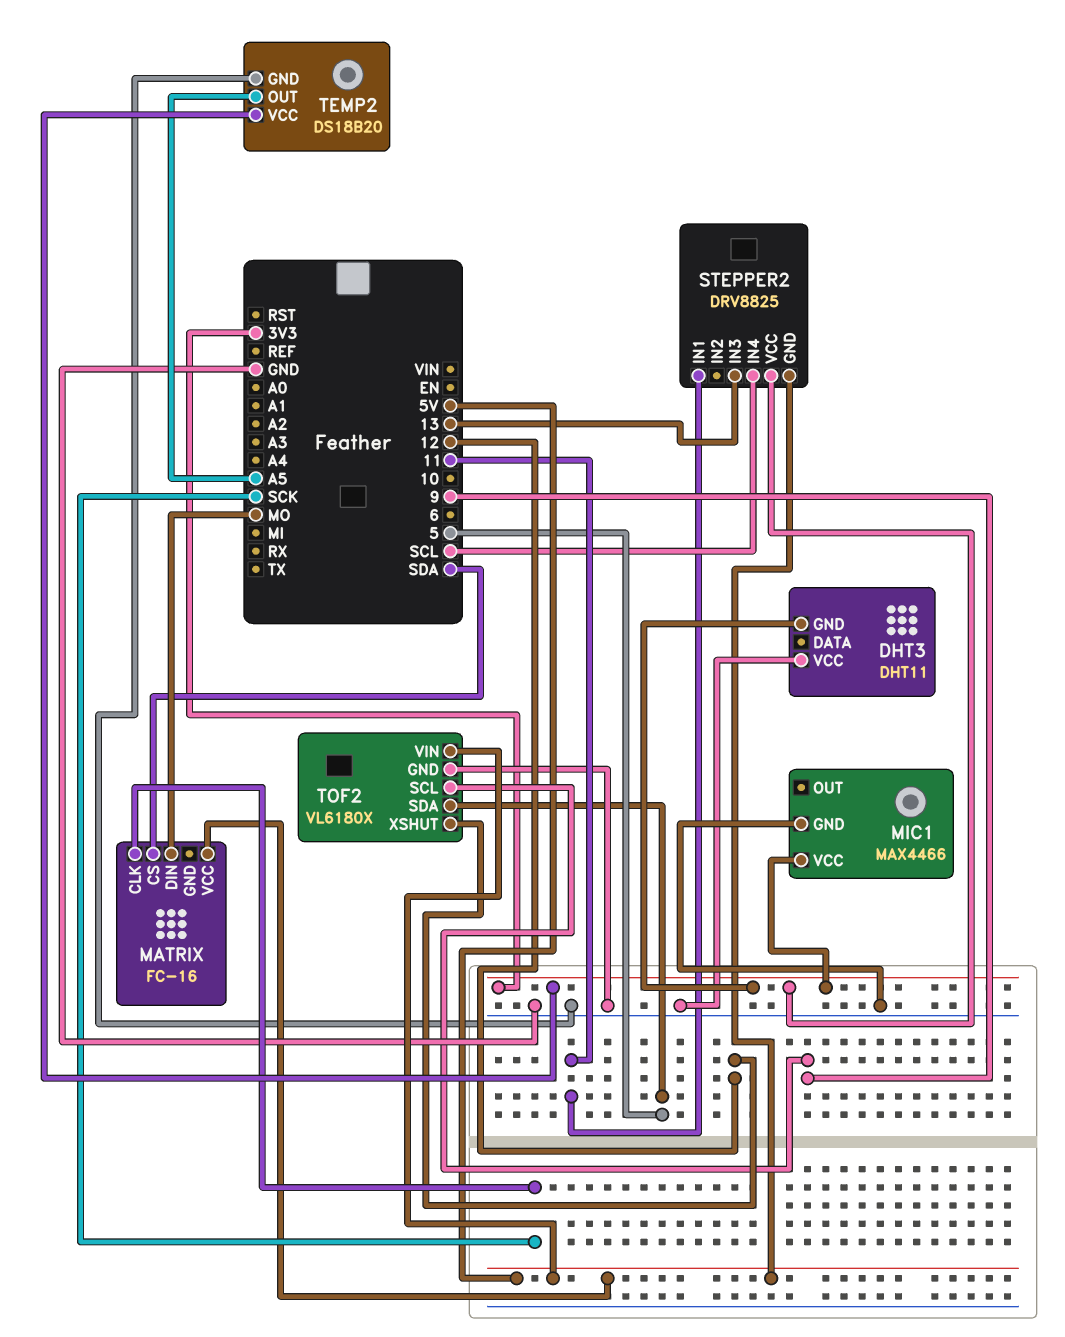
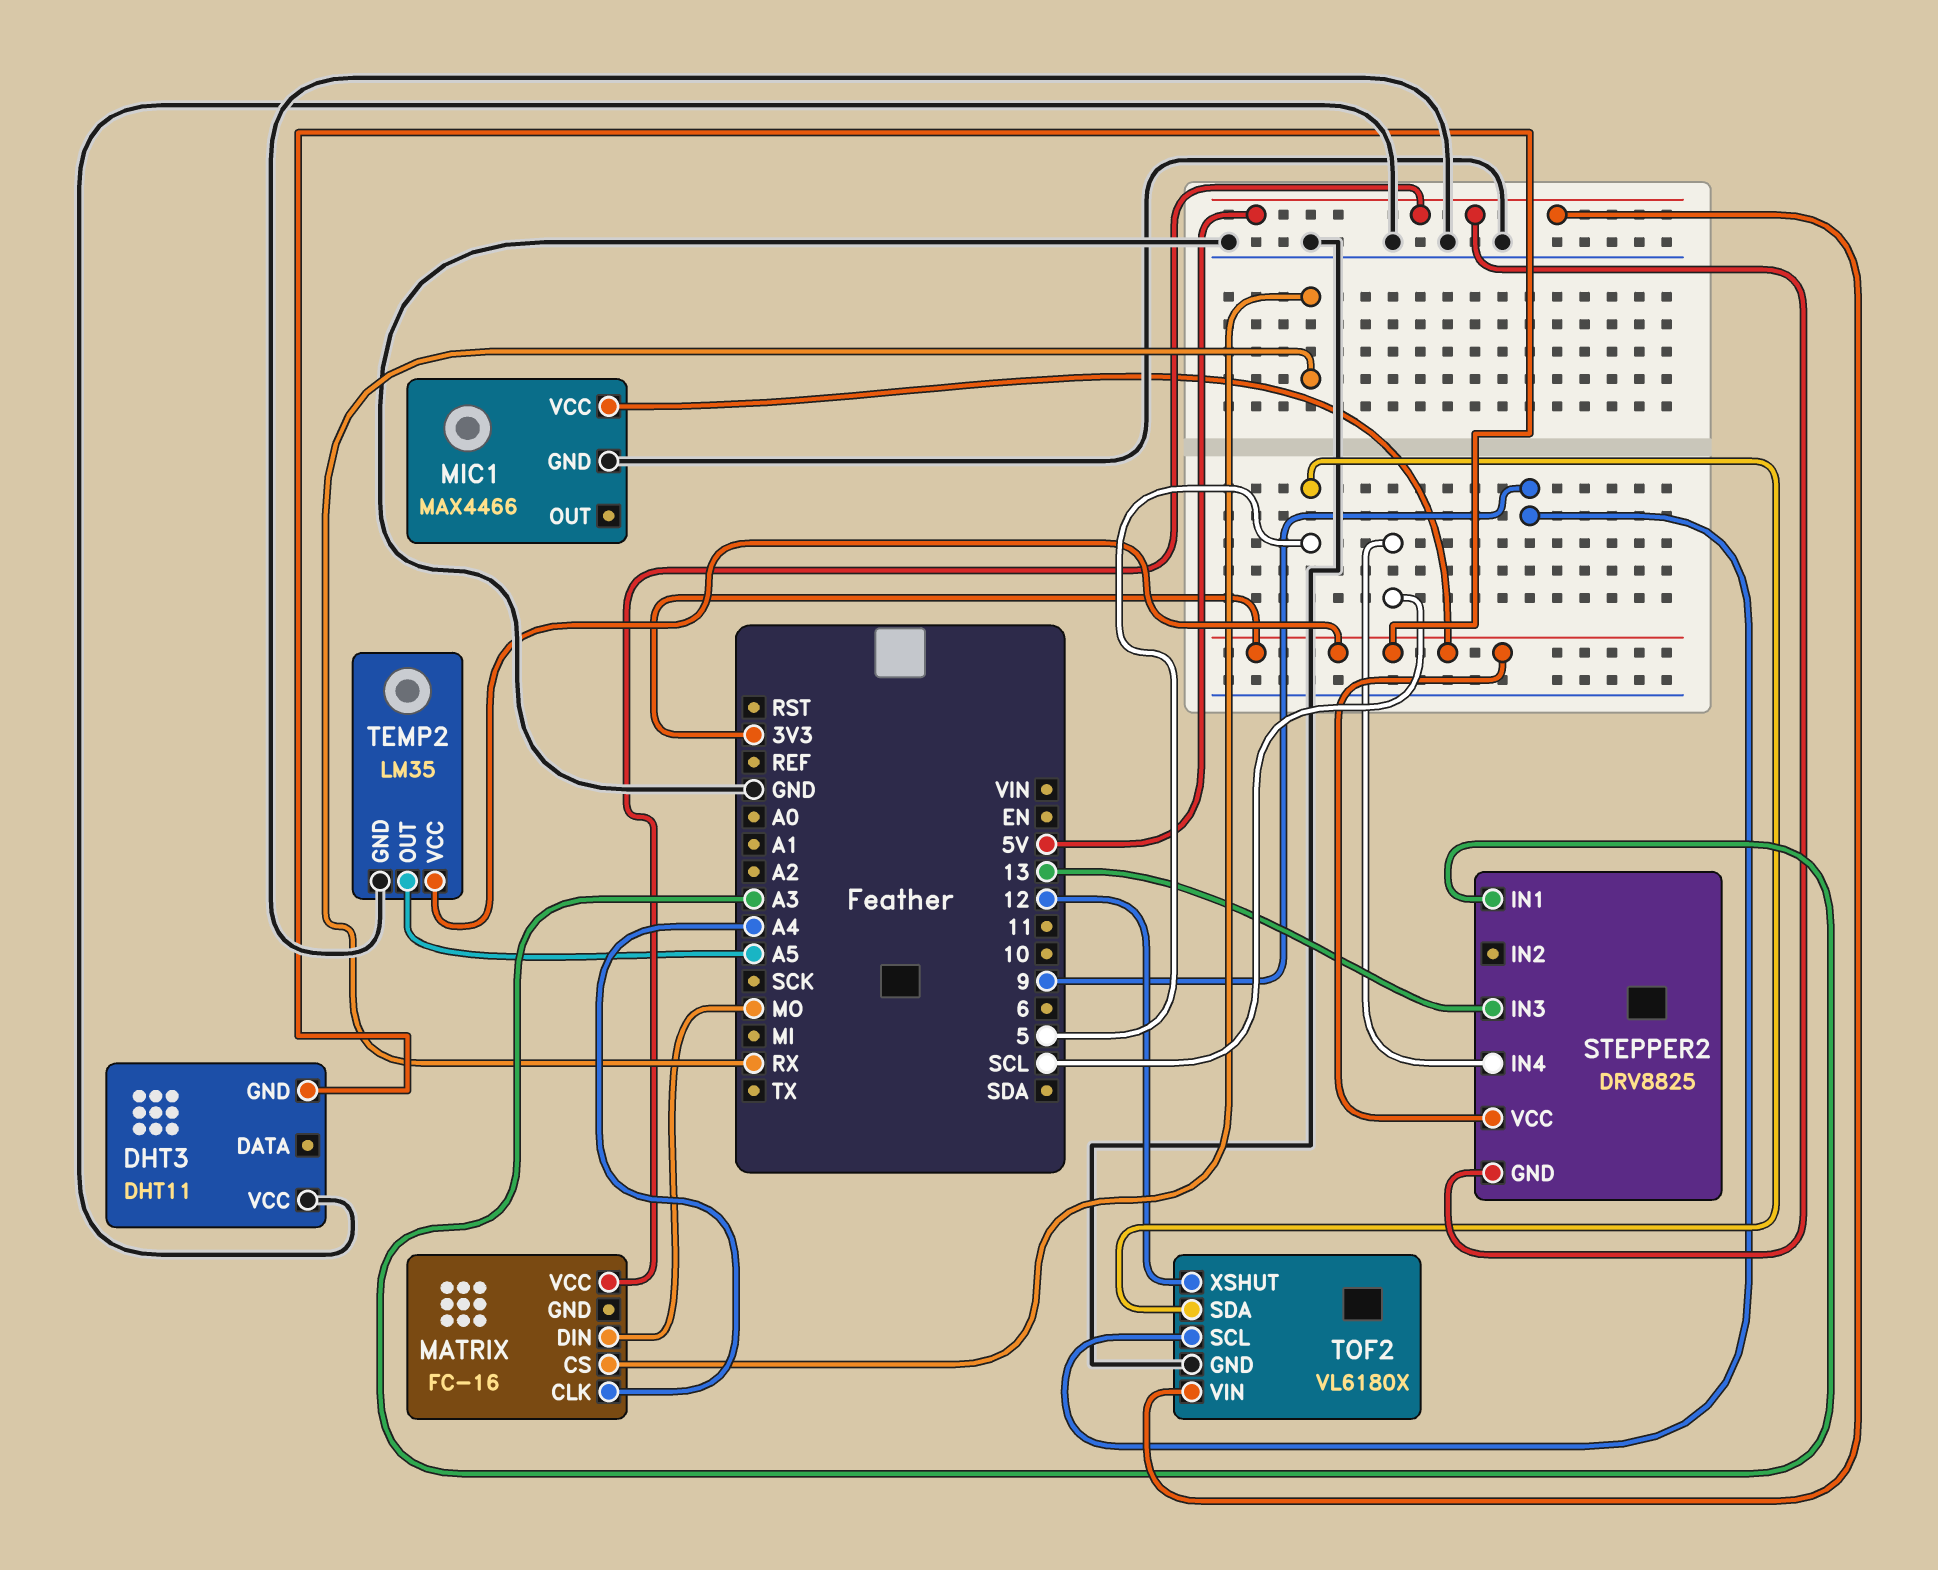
MATRIX pin CLK: SCK -> A4
MATRIX pin CS: SDA -> RX
STEPPER2 pin IN1: 11 -> A3
TEMP2: DS18B20 -> LM35

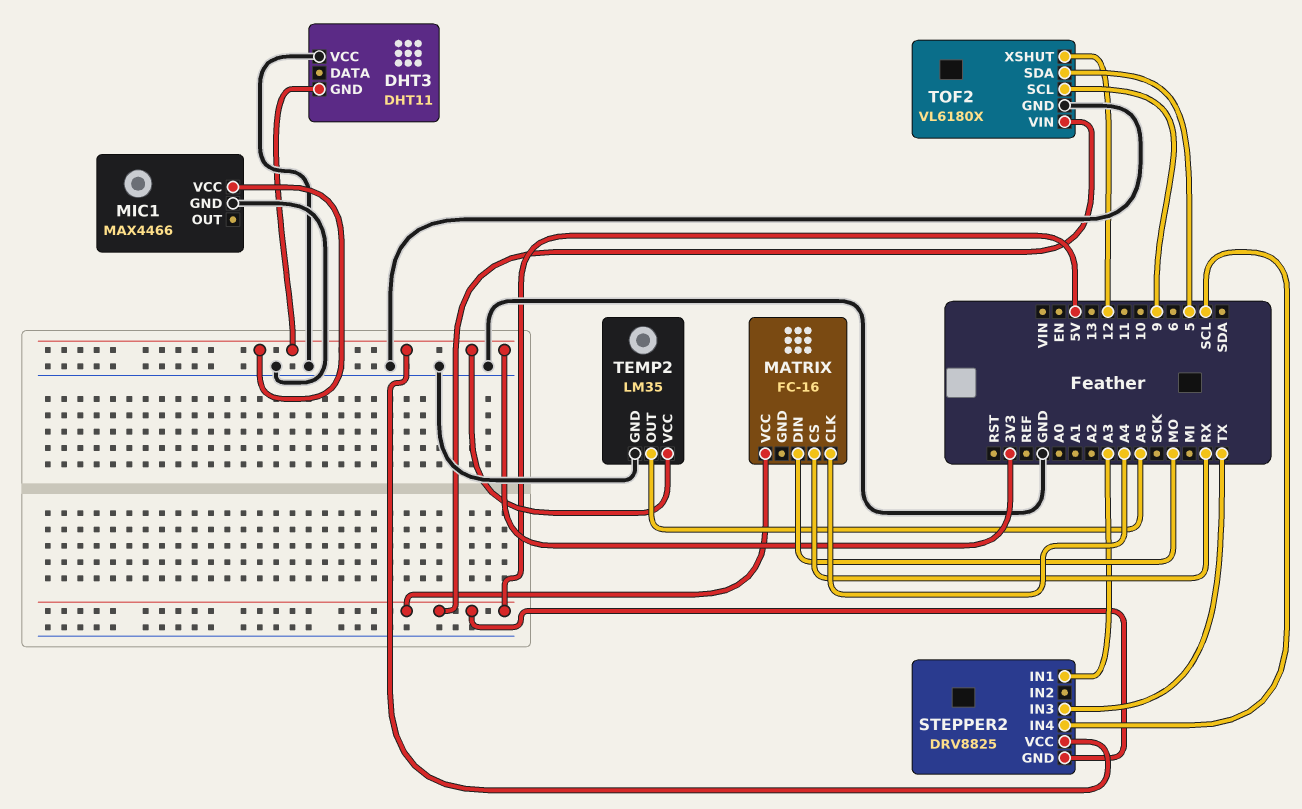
STEPPER2 pin IN3: 13 -> TX

